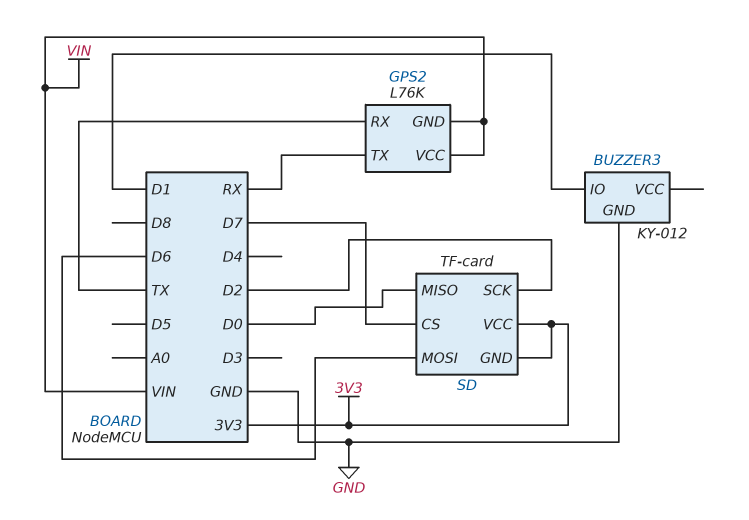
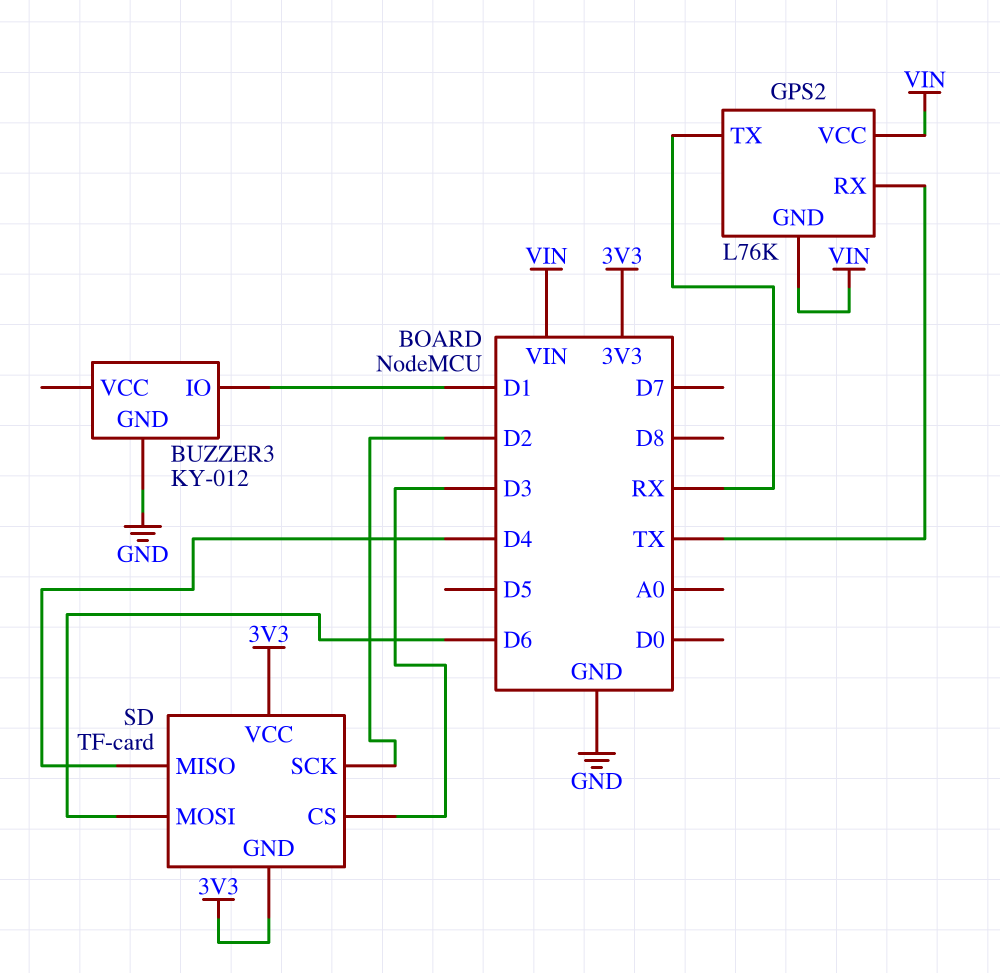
SD pin CS: D7 -> D3
SD pin MISO: D0 -> D4

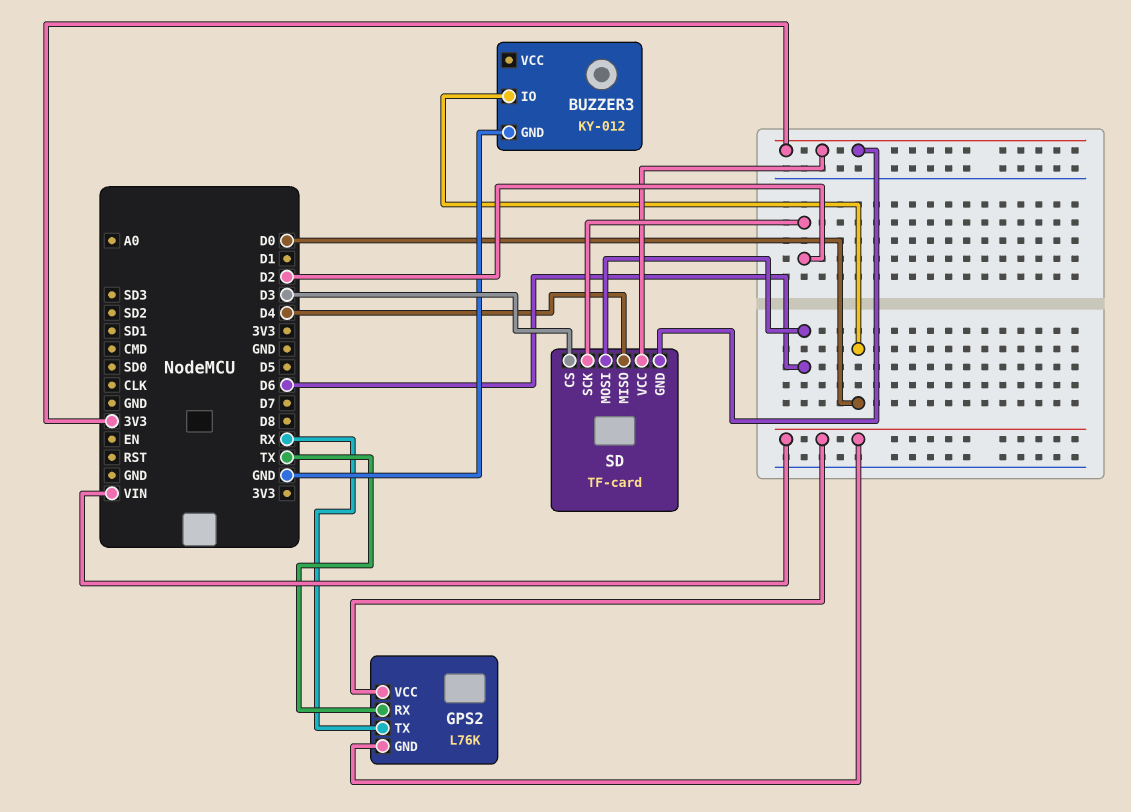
BUZZER3 pin IO: D1 -> D0

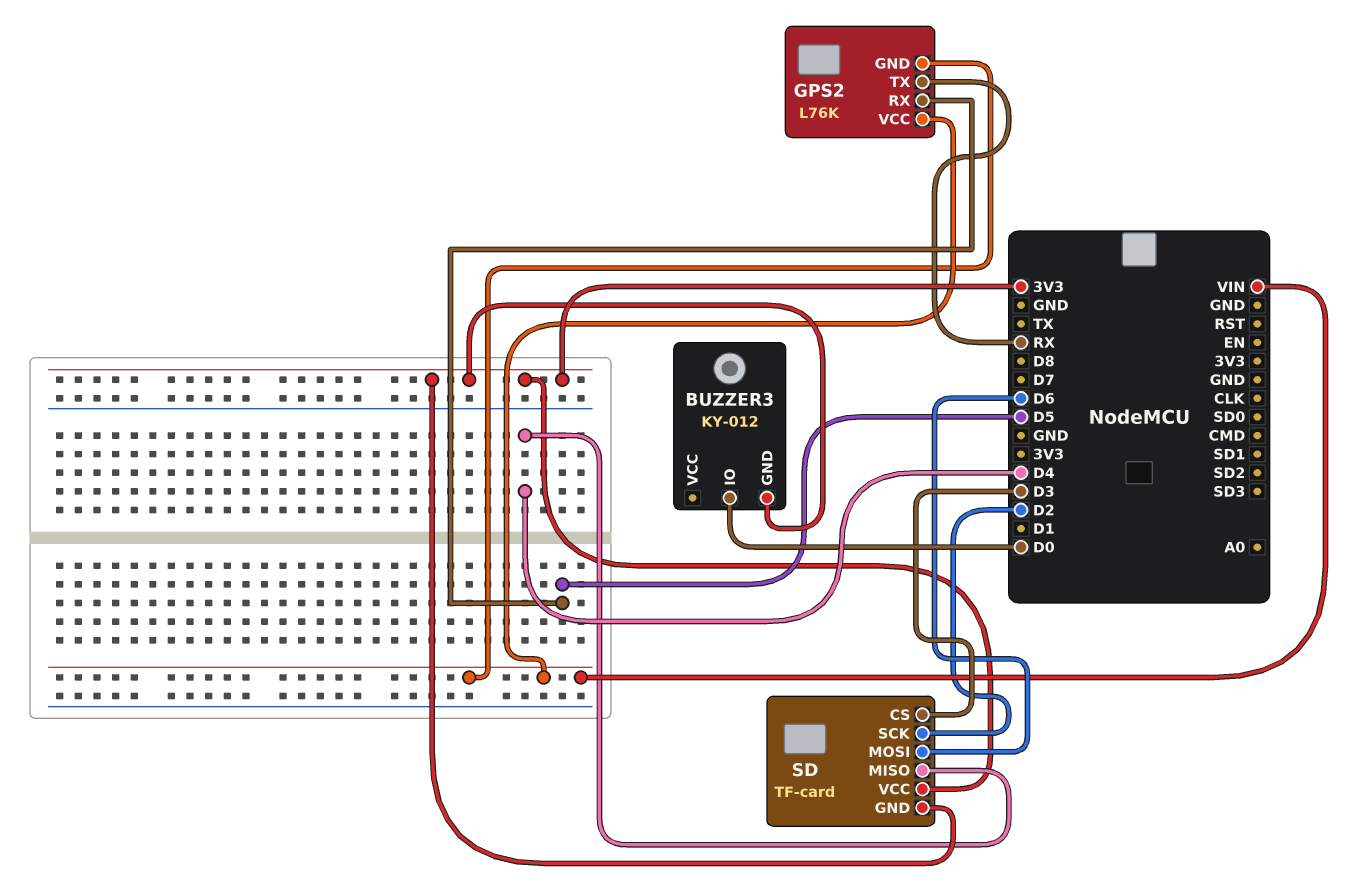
BUZZER3 pin GND: GND -> 3V3
GPS2 pin RX: TX -> D5

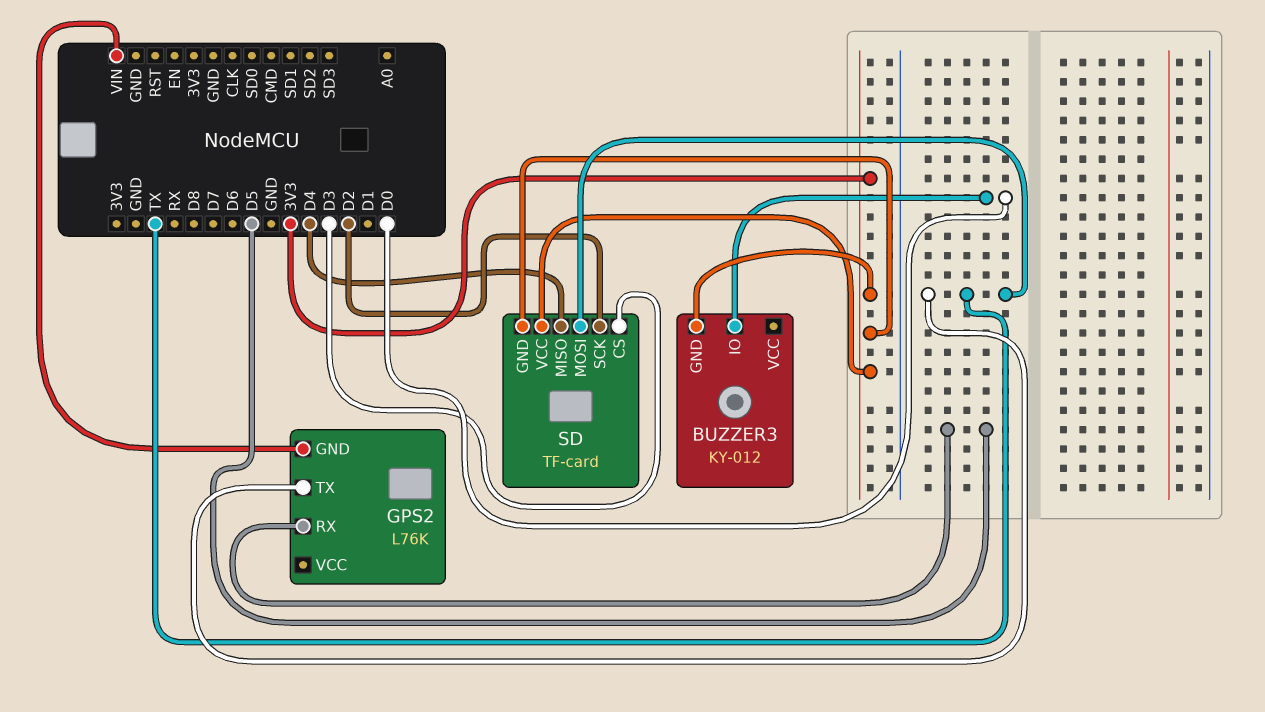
GPS2 pin TX: RX -> TX
GPS2 pin VCC: VIN -> none
SD pin MOSI: D6 -> TX

